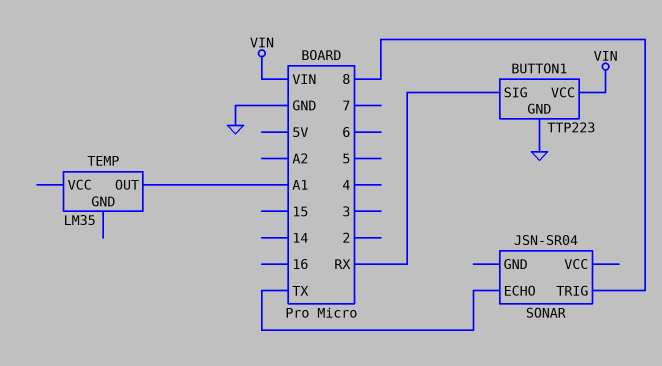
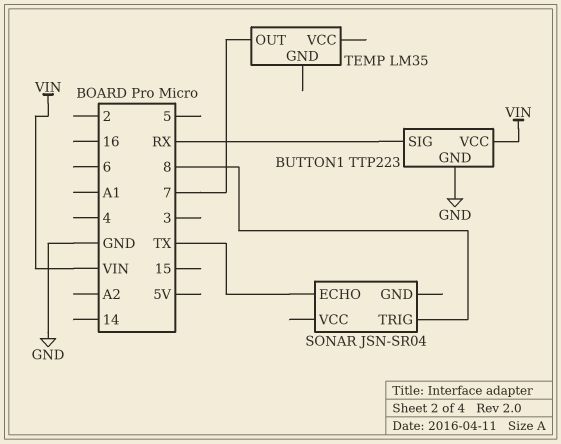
TEMP pin OUT: A1 -> 7

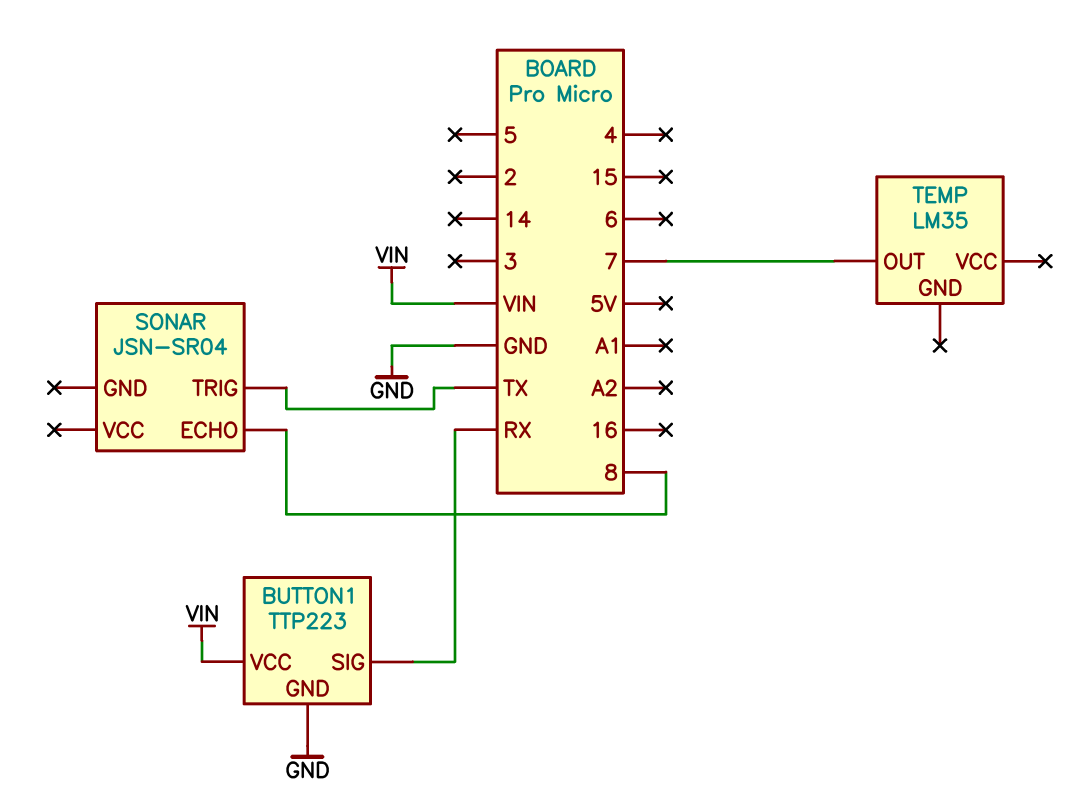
SONAR pin ECHO: TX -> 8
SONAR pin TRIG: 8 -> TX

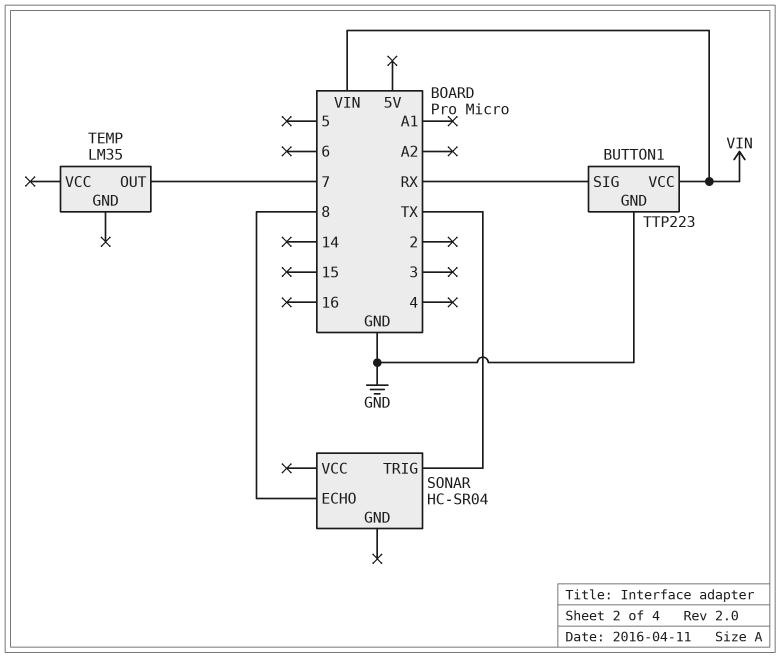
SONAR: JSN-SR04 -> HC-SR04

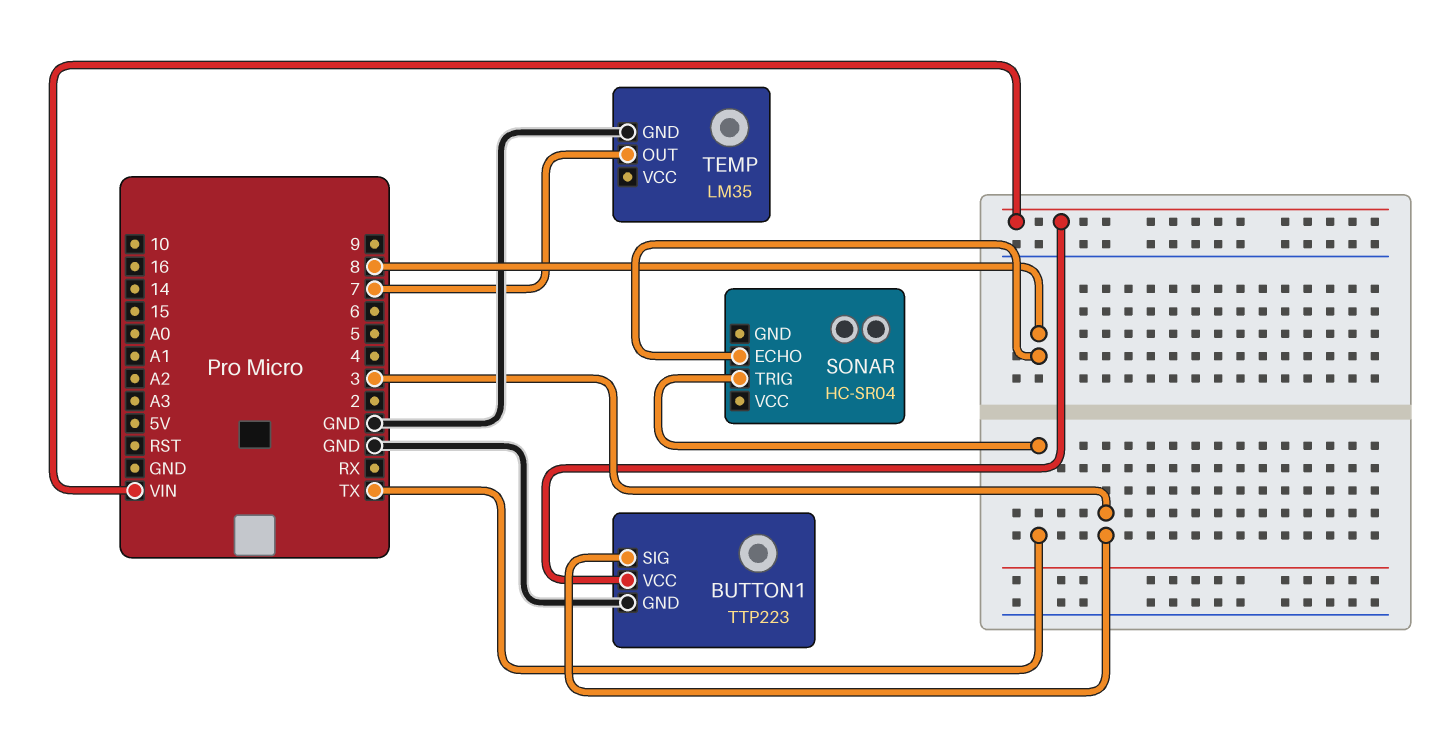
BUTTON1 pin SIG: RX -> 3
TEMP pin GND: none -> GND

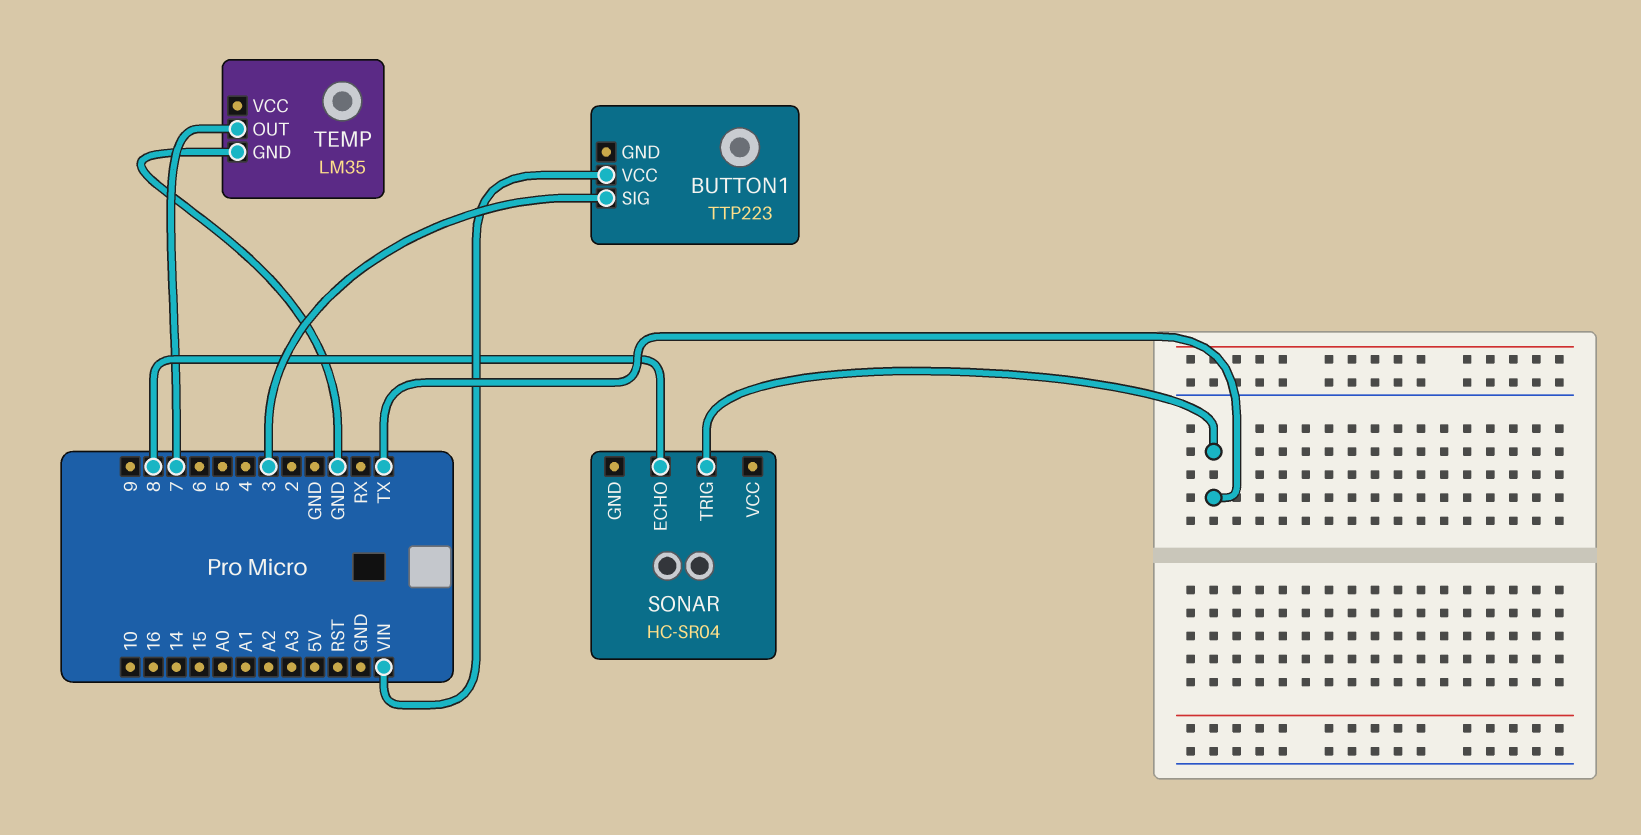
BUTTON1 pin GND: GND -> none

